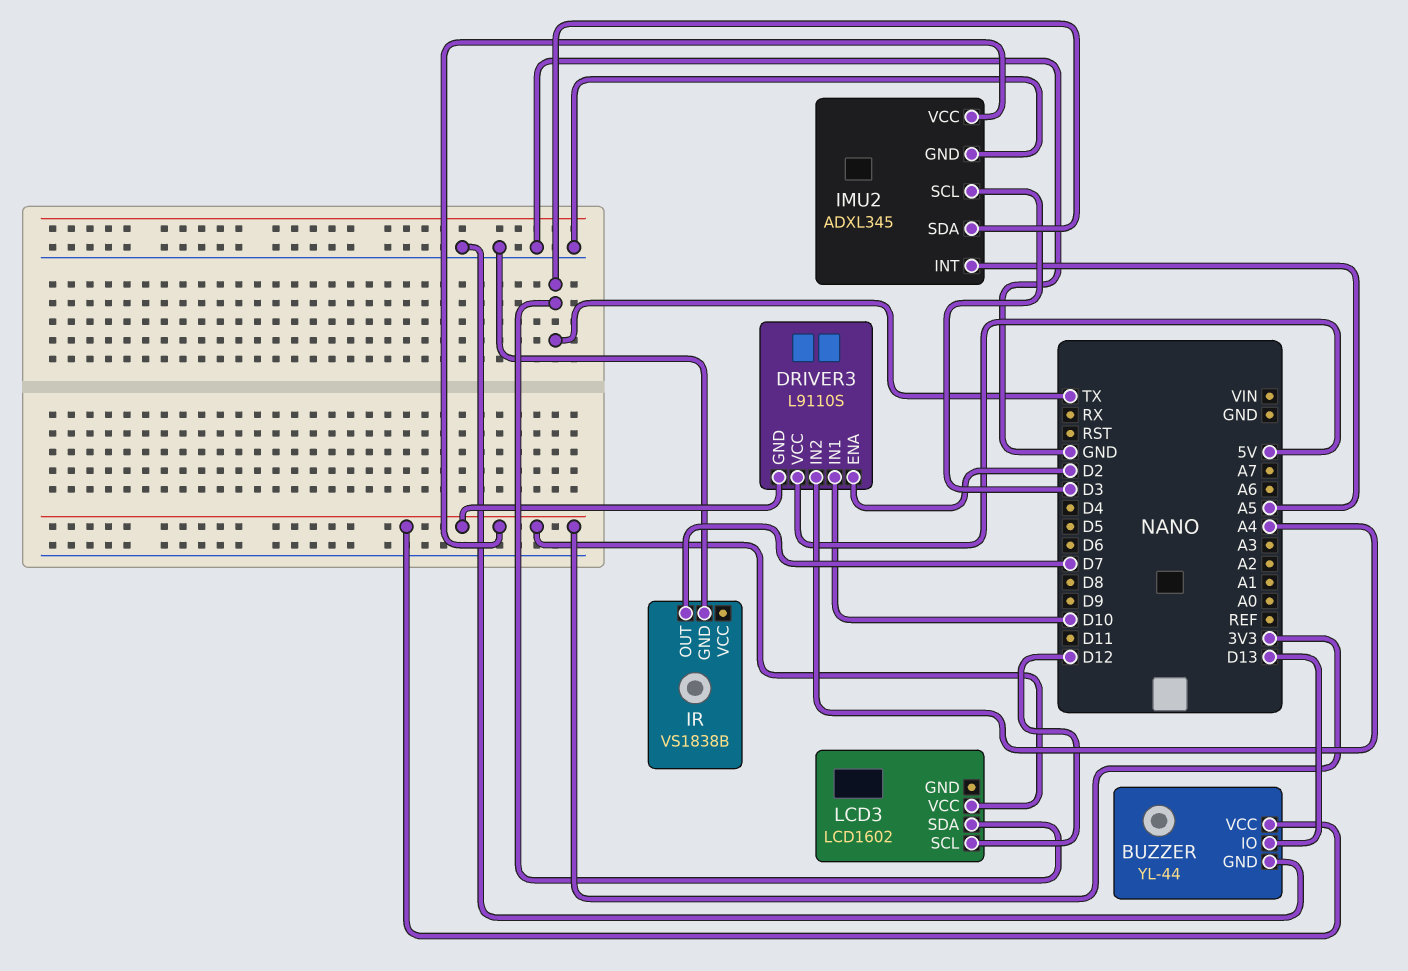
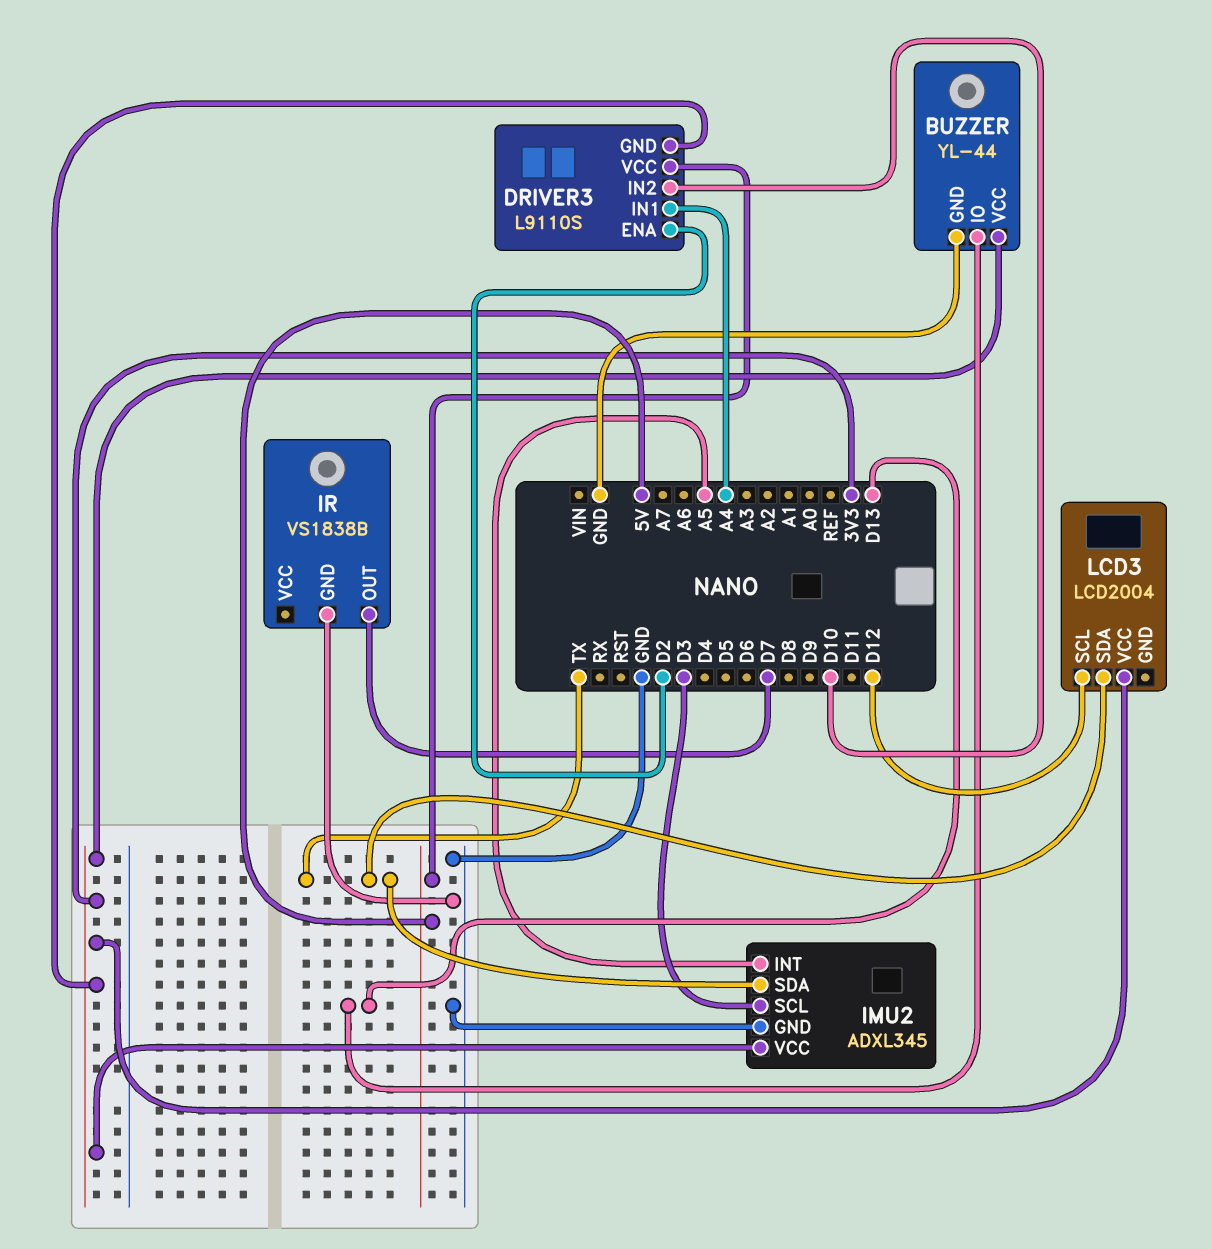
DRIVER3 pin IN1: D10 -> A4
DRIVER3 pin IN2: A4 -> D10
LCD3: LCD1602 -> LCD2004

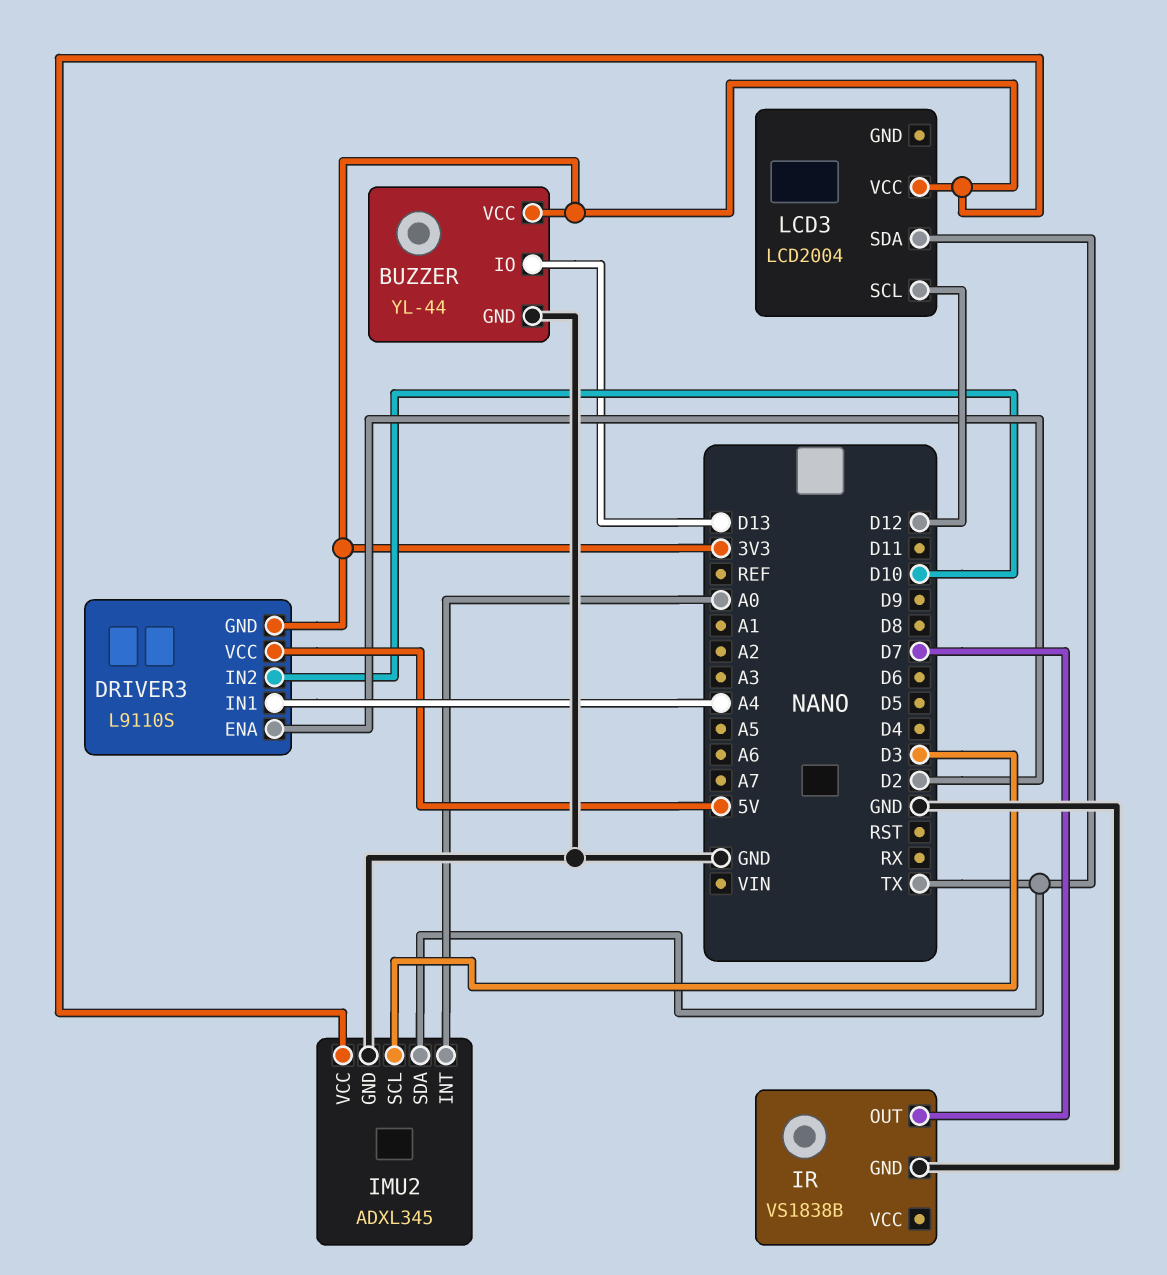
IMU2 pin INT: A5 -> A0

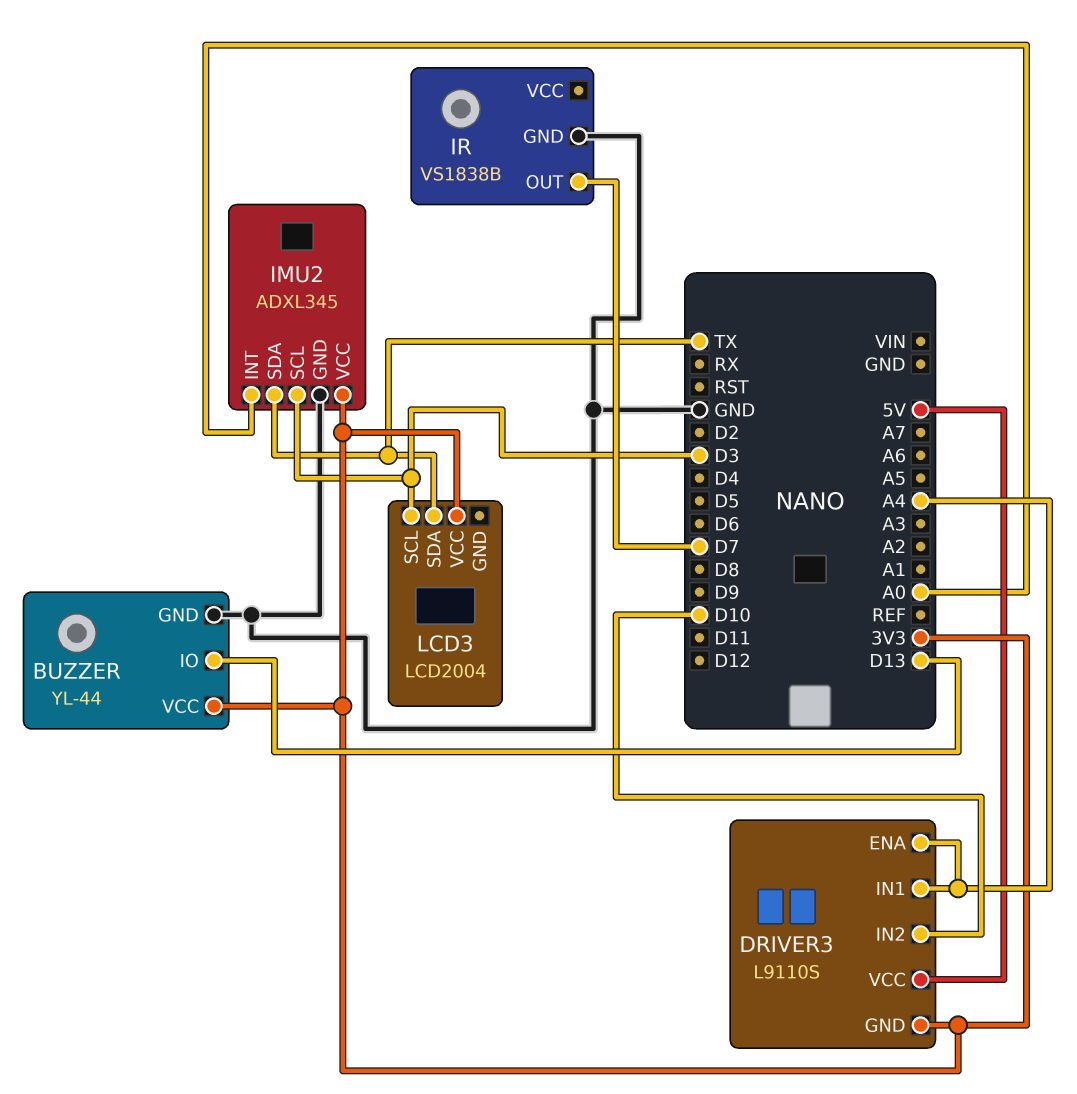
DRIVER3 pin ENA: D2 -> A4
LCD3 pin SCL: D12 -> D3

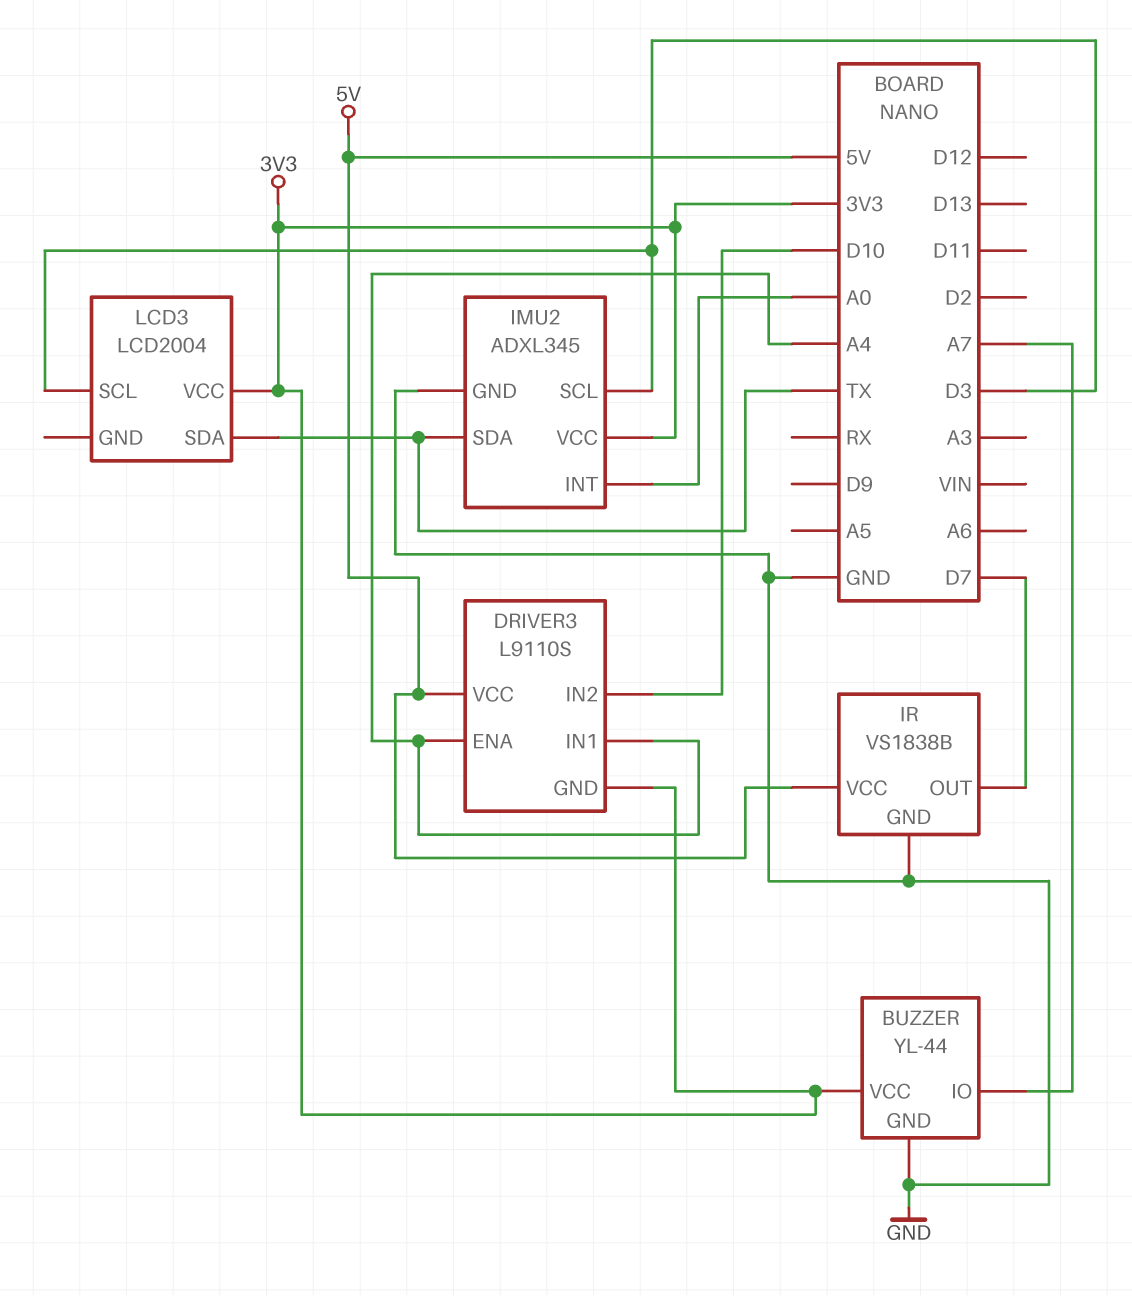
BUZZER pin IO: D13 -> A7
IR pin VCC: none -> 5V

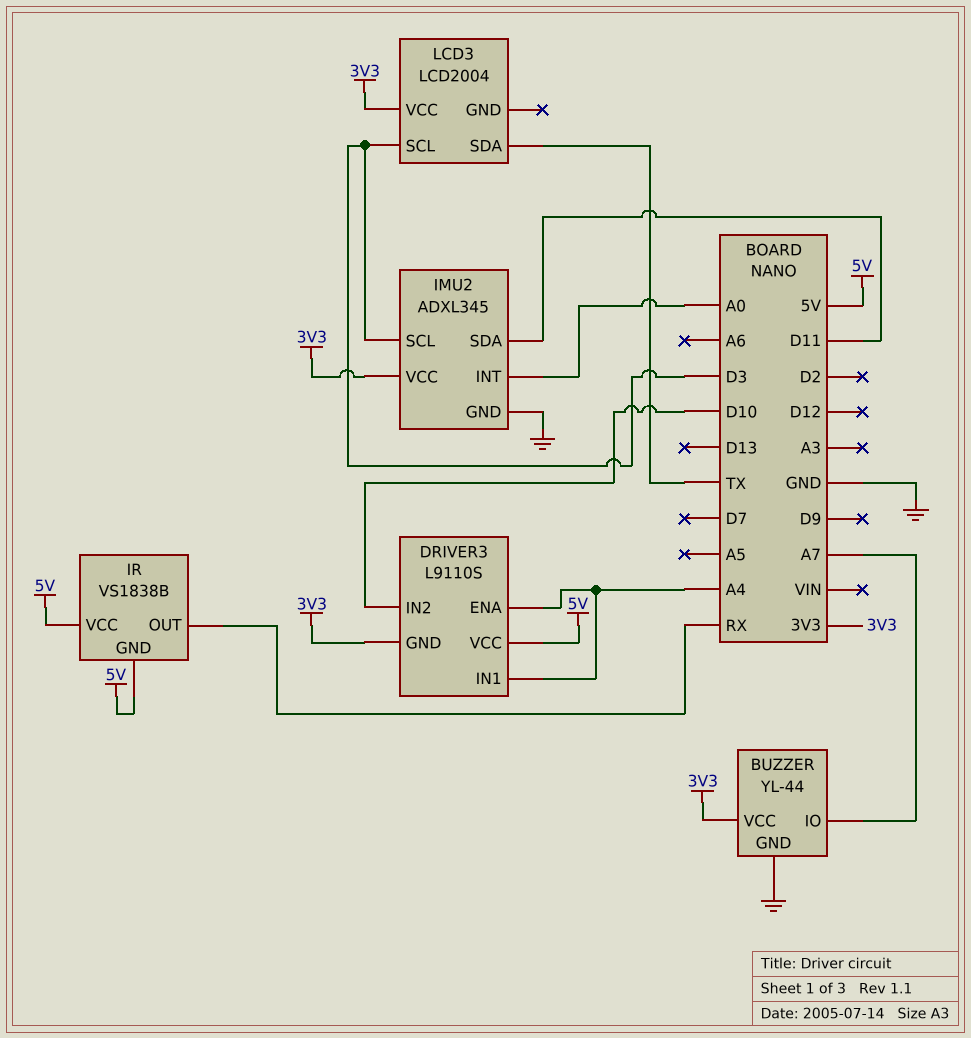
IMU2 pin SDA: TX -> D11
IR pin GND: GND -> 5V
IR pin OUT: D7 -> RX

